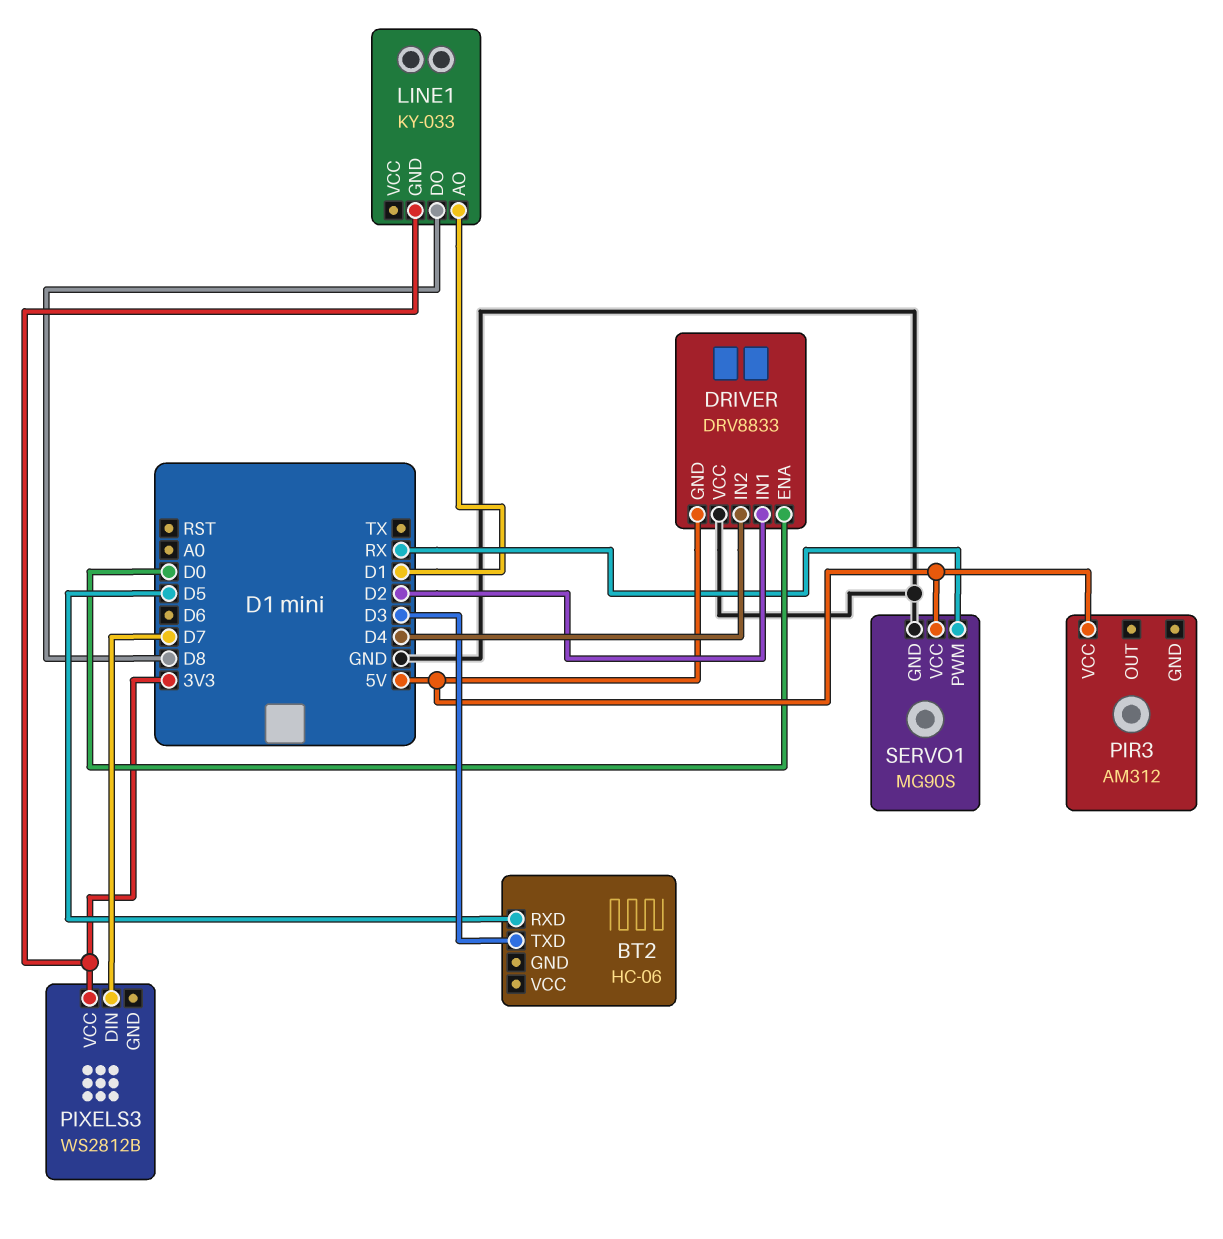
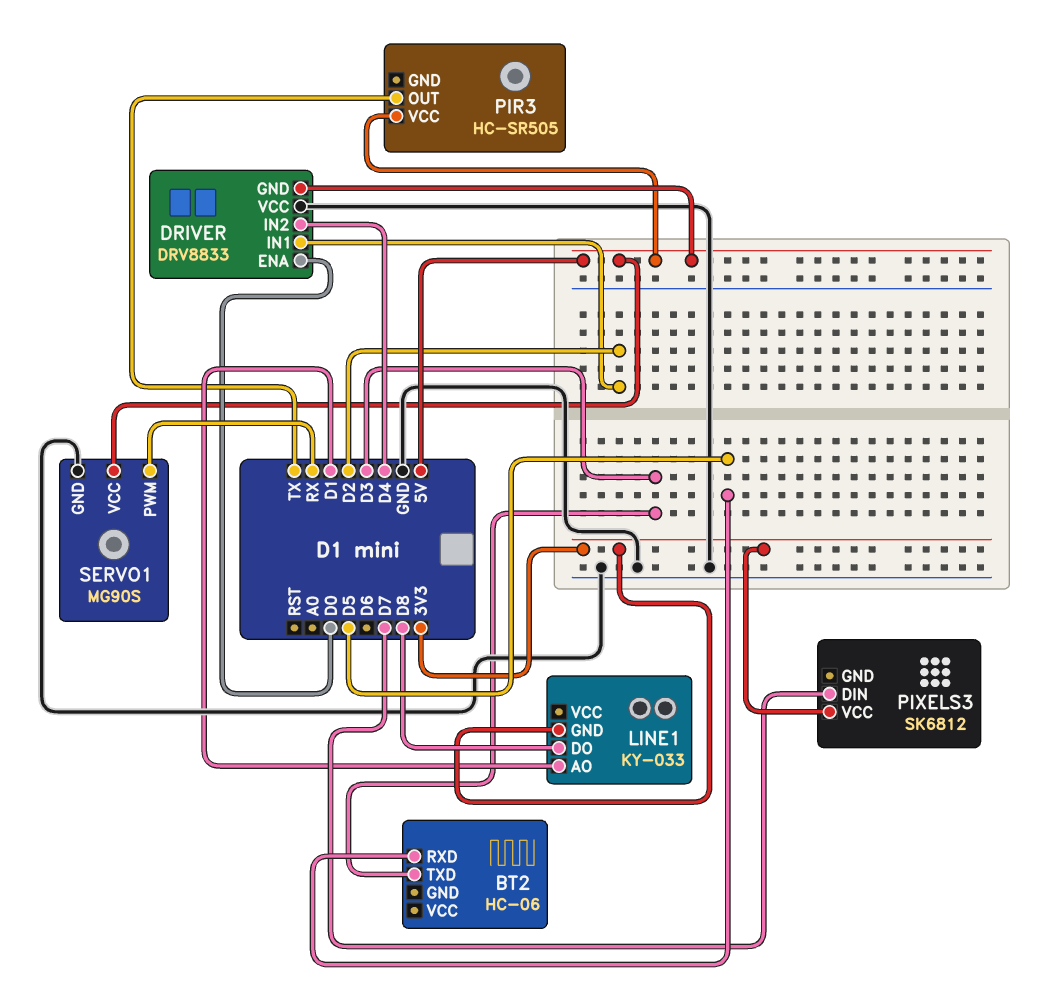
PIR3: AM312 -> HC-SR505
PIR3 pin OUT: none -> TX
PIXELS3: WS2812B -> SK6812

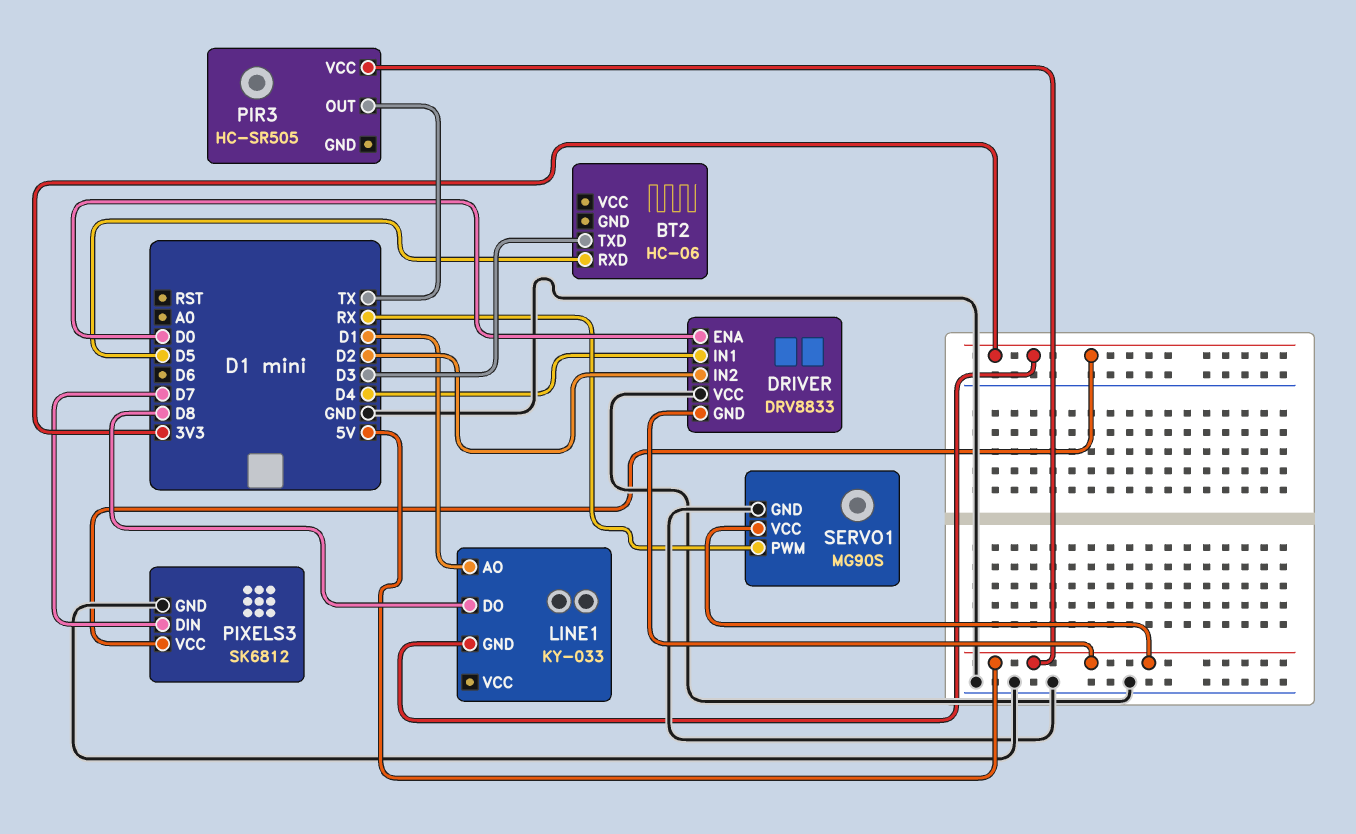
DRIVER pin IN1: D2 -> D4
DRIVER pin IN2: D4 -> D2
PIXELS3 pin GND: none -> GND

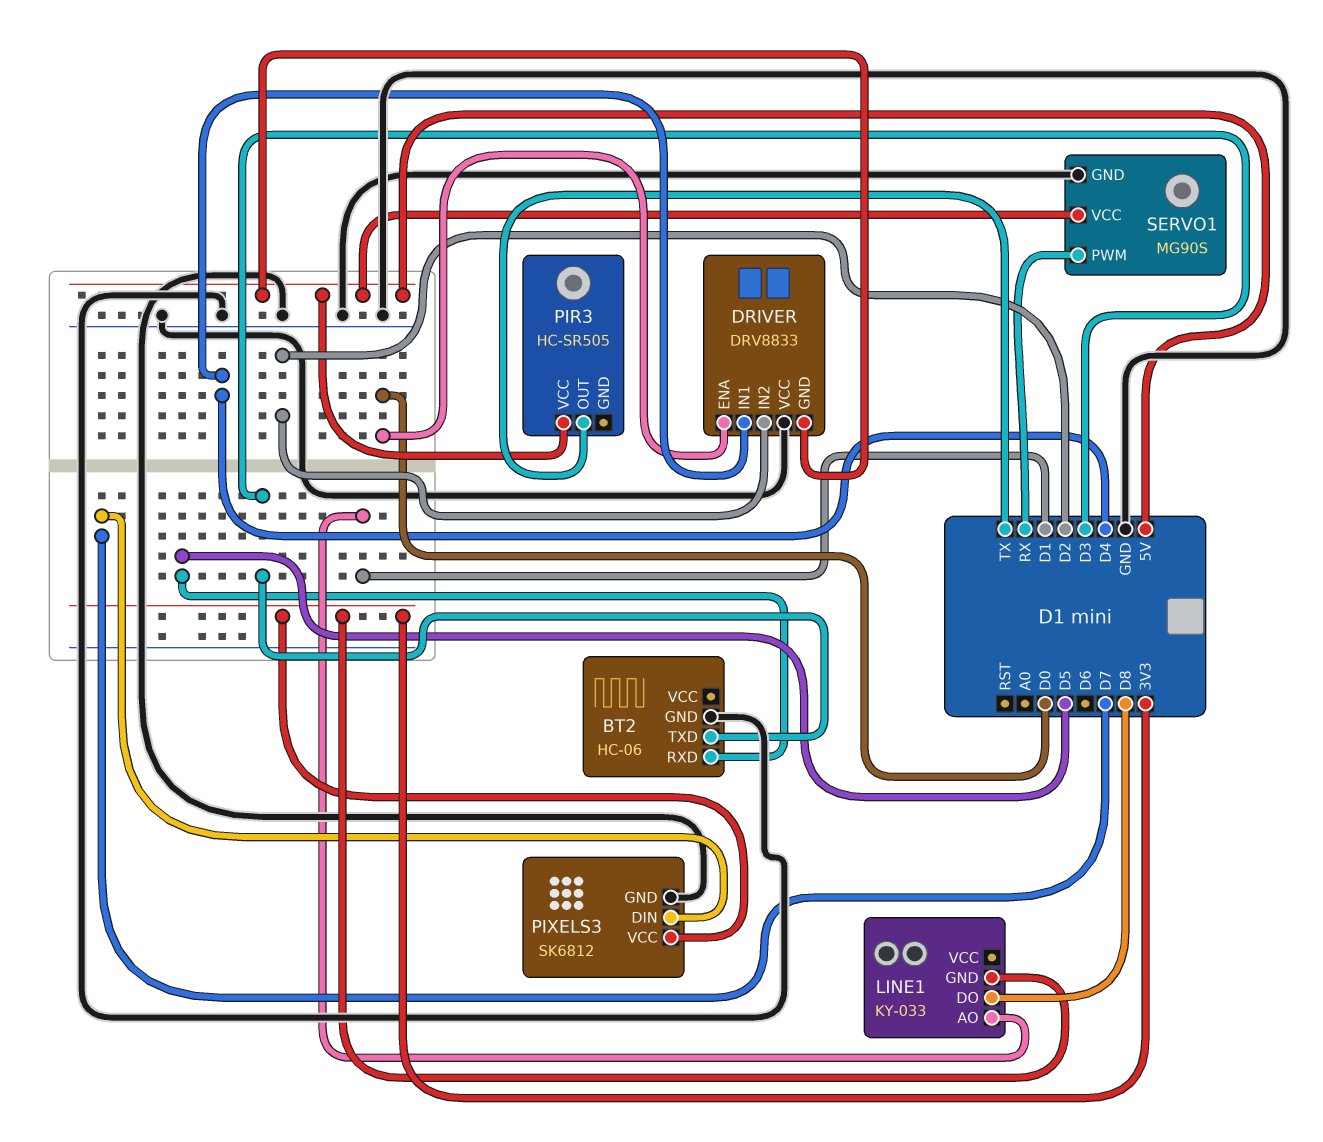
BT2 pin GND: none -> GND

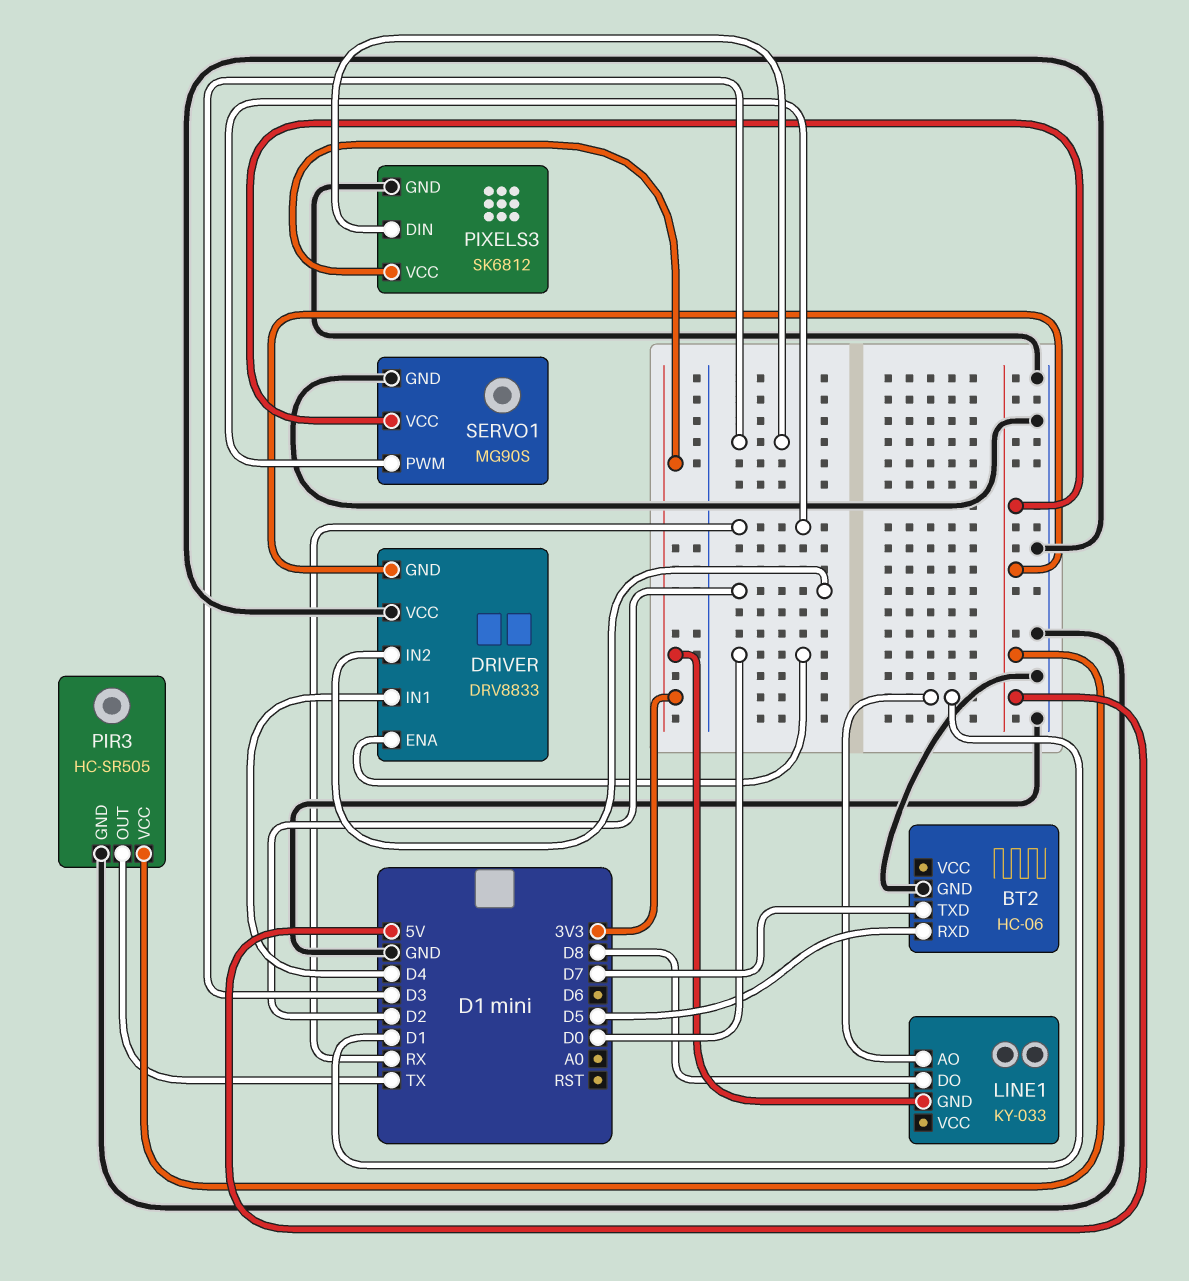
BT2 pin TXD: D3 -> D7
PIR3 pin GND: none -> GND
PIXELS3 pin DIN: D7 -> D3

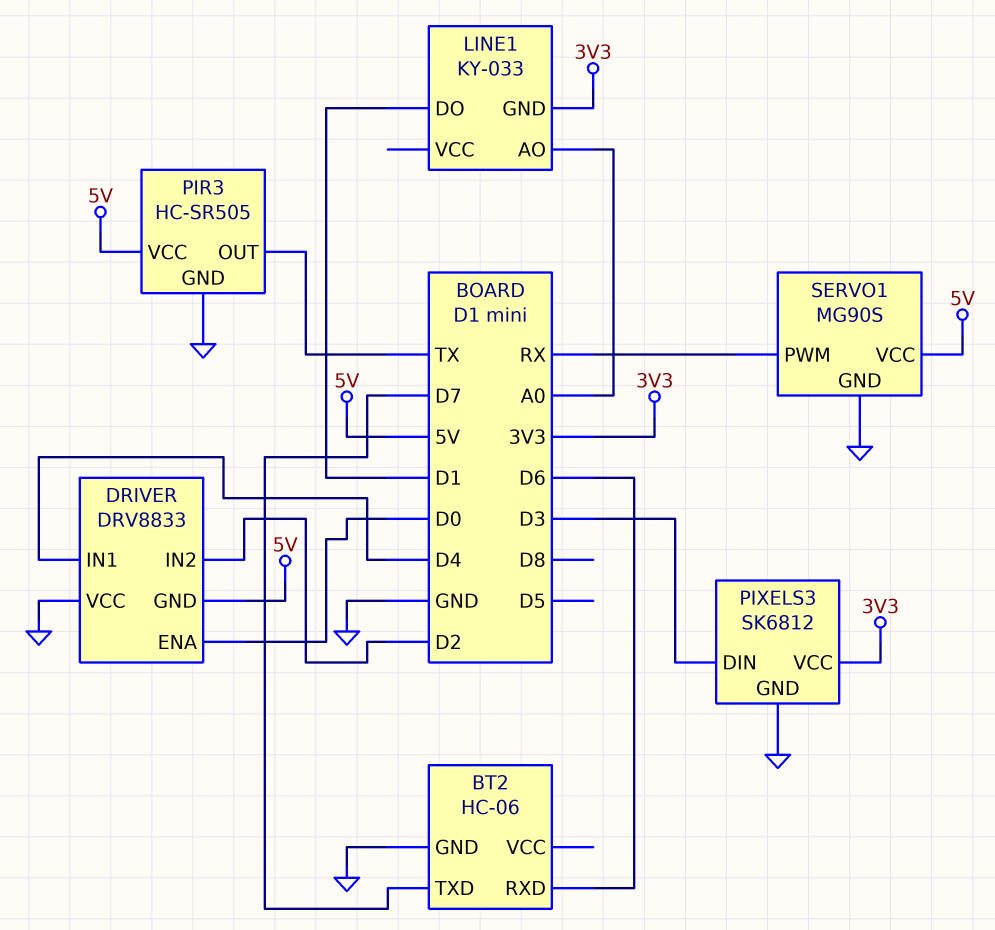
BT2 pin RXD: D5 -> D6
LINE1 pin AO: D1 -> A0
LINE1 pin DO: D8 -> D1

